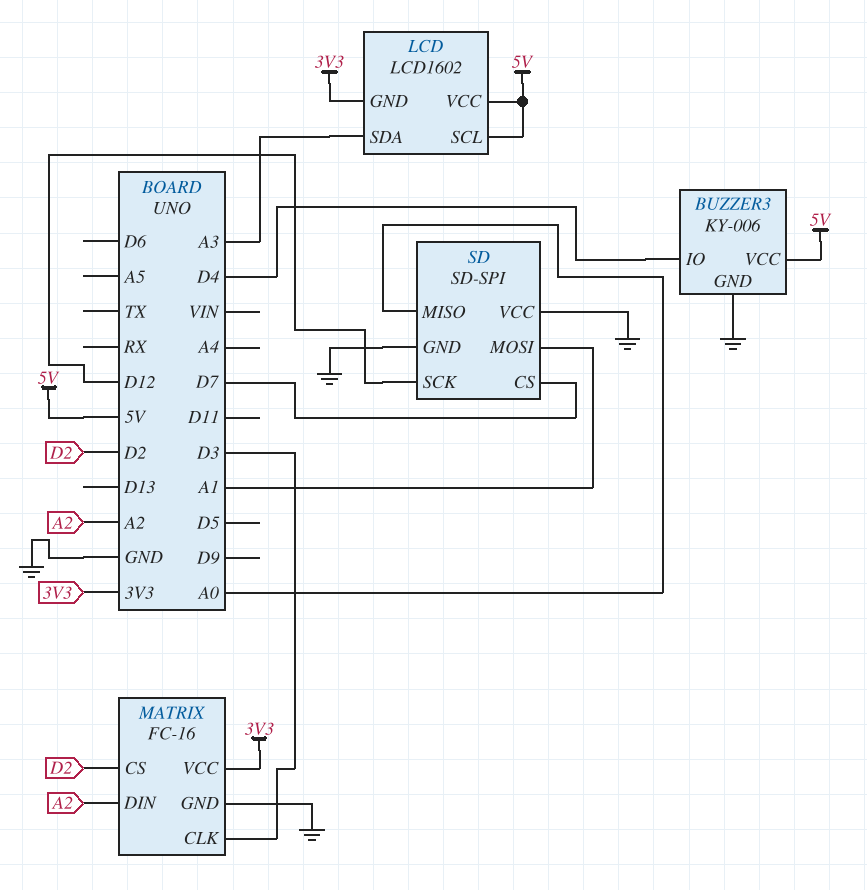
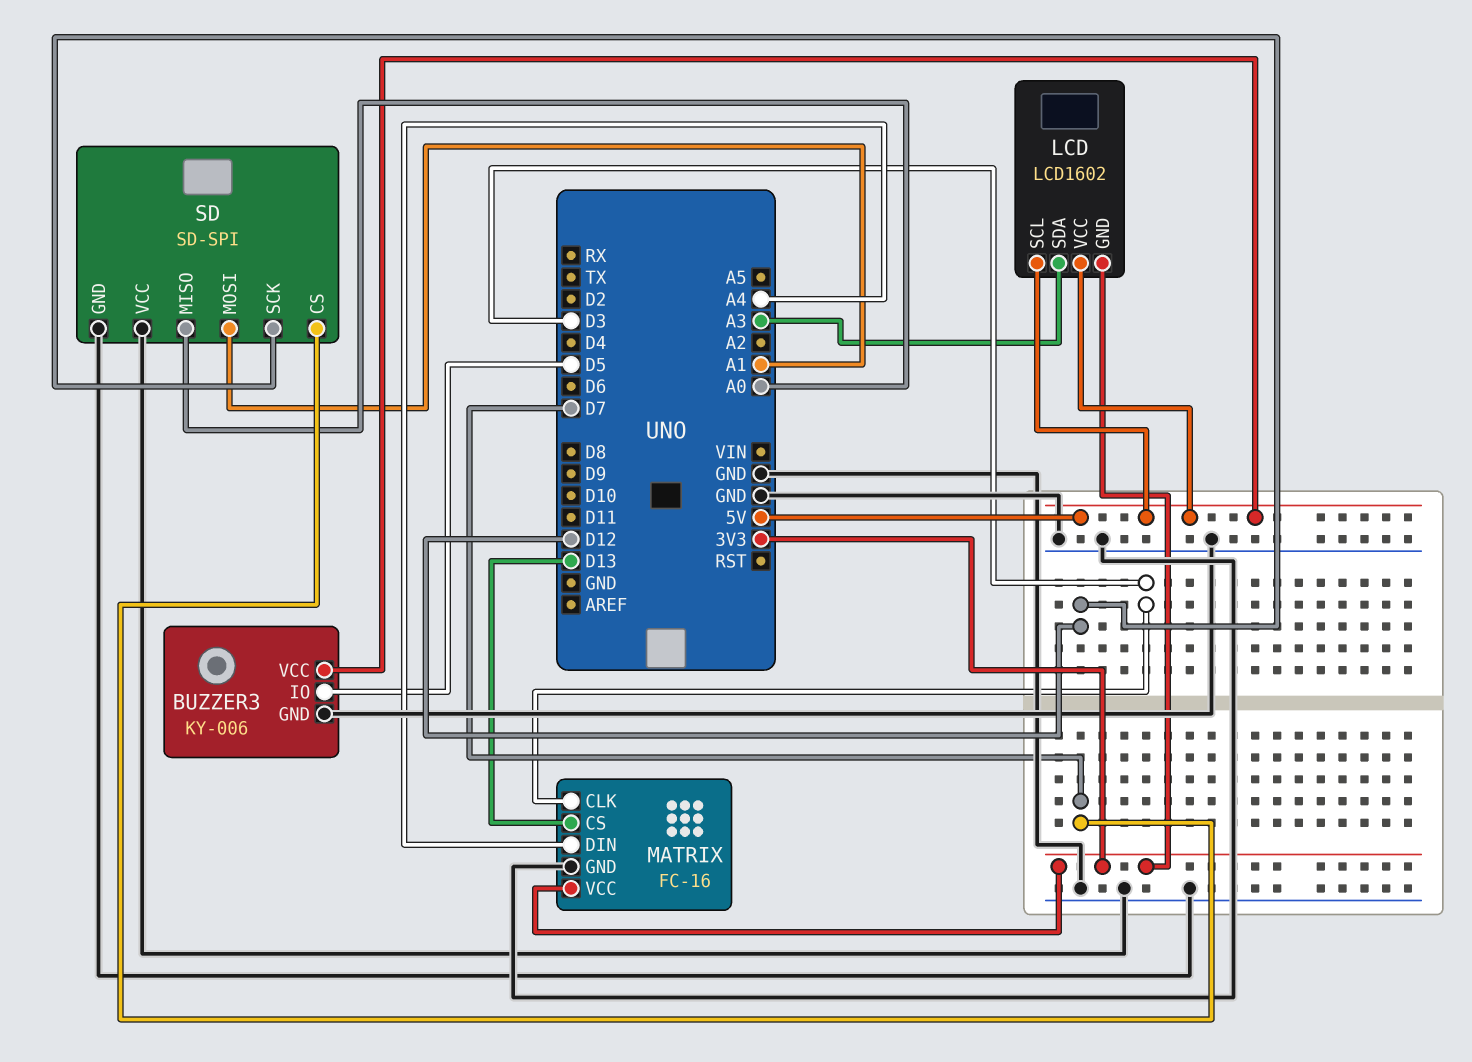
BUZZER3 pin IO: D4 -> D5
MATRIX pin CS: D2 -> D13
MATRIX pin DIN: A2 -> A4

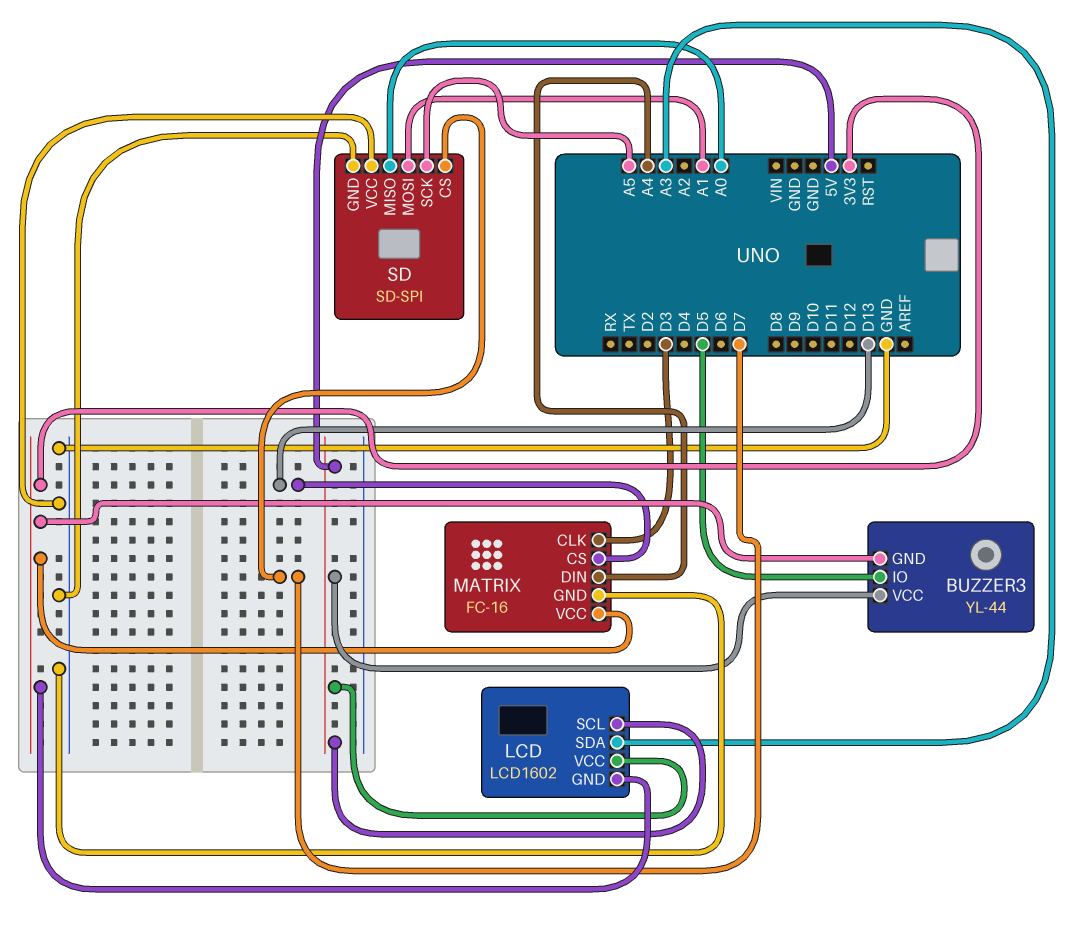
BUZZER3: KY-006 -> YL-44
BUZZER3 pin GND: GND -> 3V3
SD pin SCK: D12 -> A5

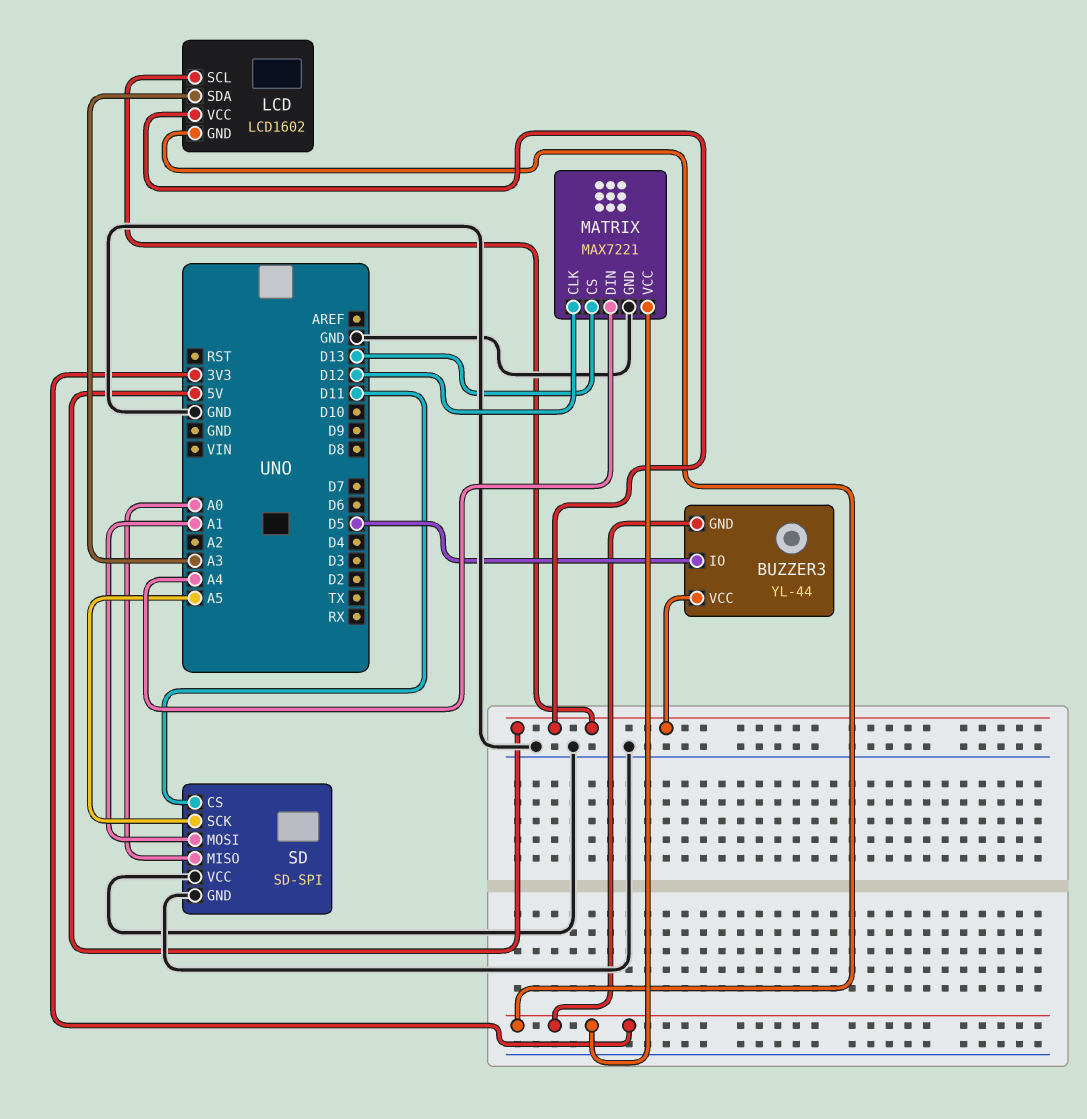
MATRIX: FC-16 -> MAX7221
MATRIX pin CLK: D3 -> D12
SD pin CS: D7 -> D11

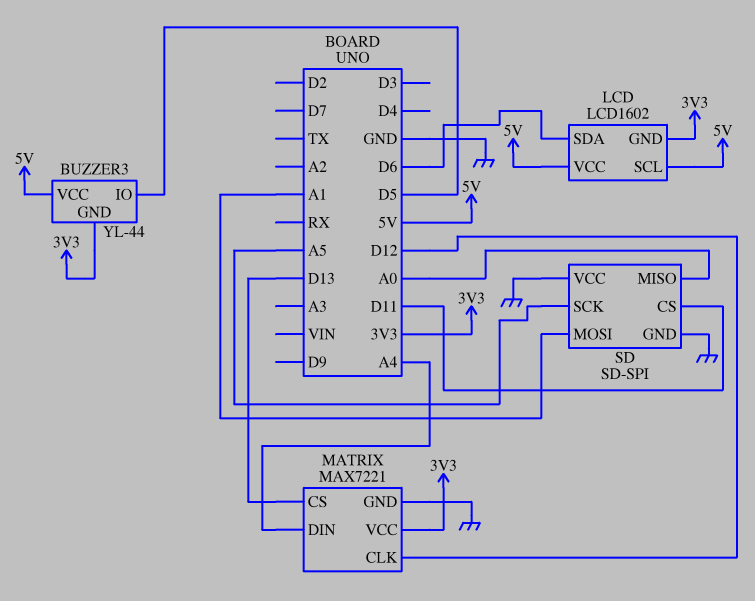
LCD pin SDA: A3 -> D6

